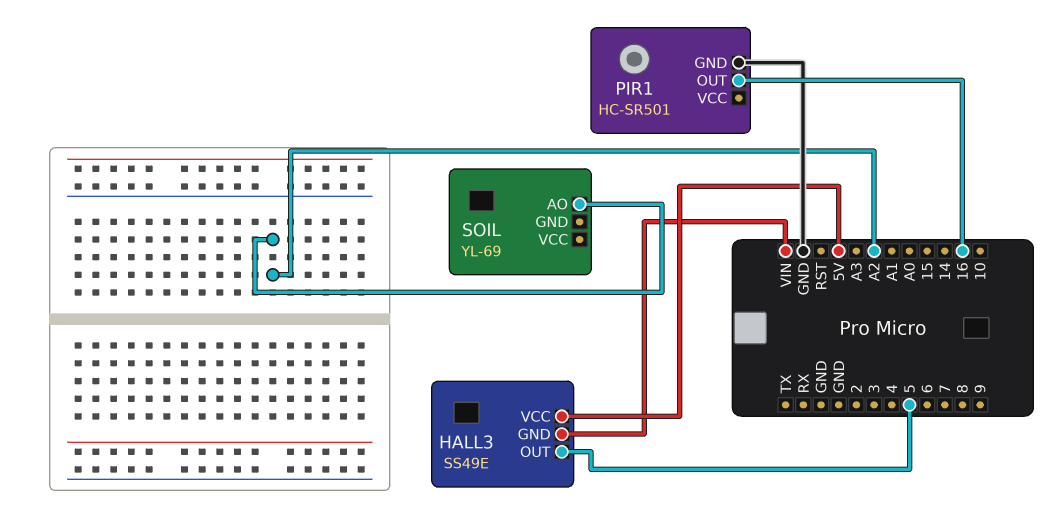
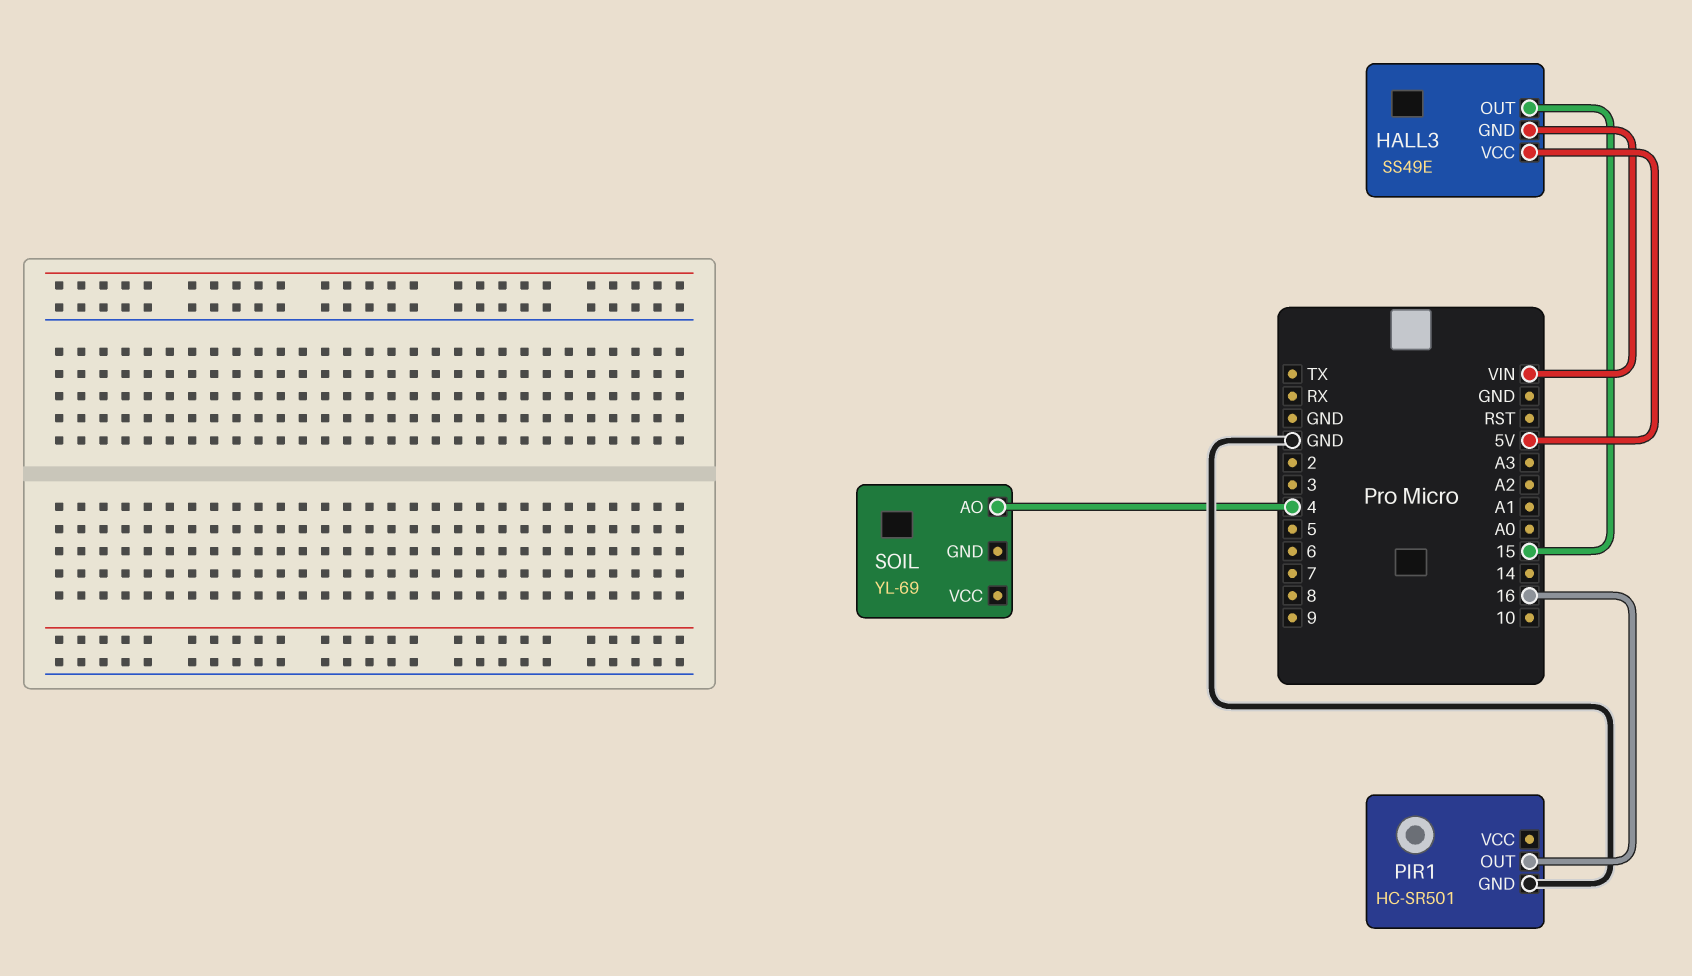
HALL3 pin OUT: 5 -> 15
SOIL pin AO: A2 -> 4

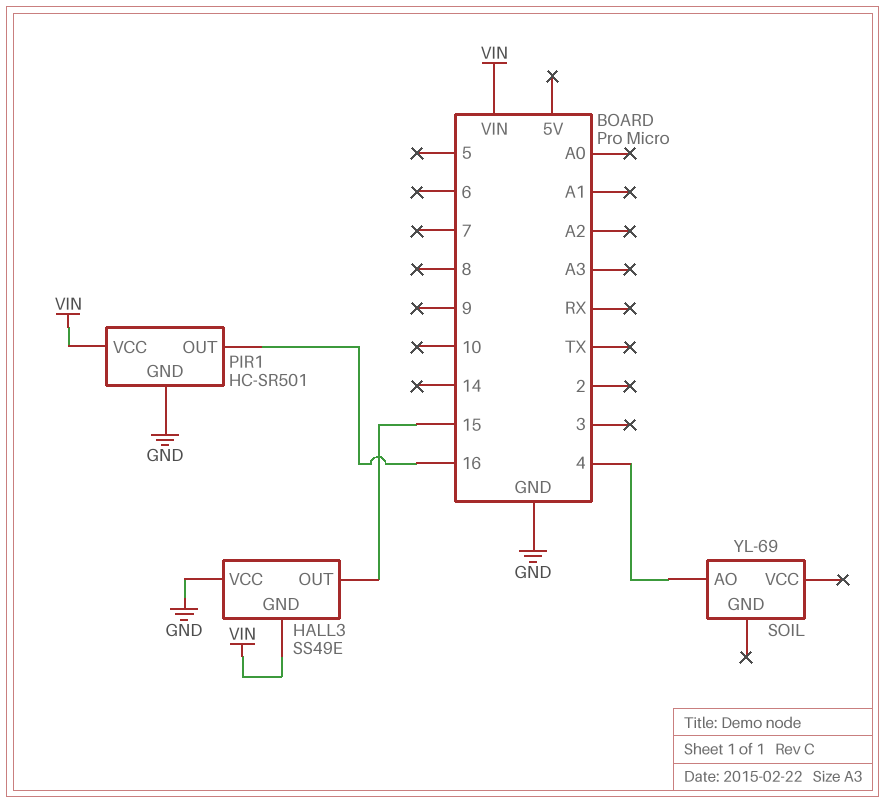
HALL3 pin VCC: 5V -> GND
PIR1 pin VCC: none -> VIN

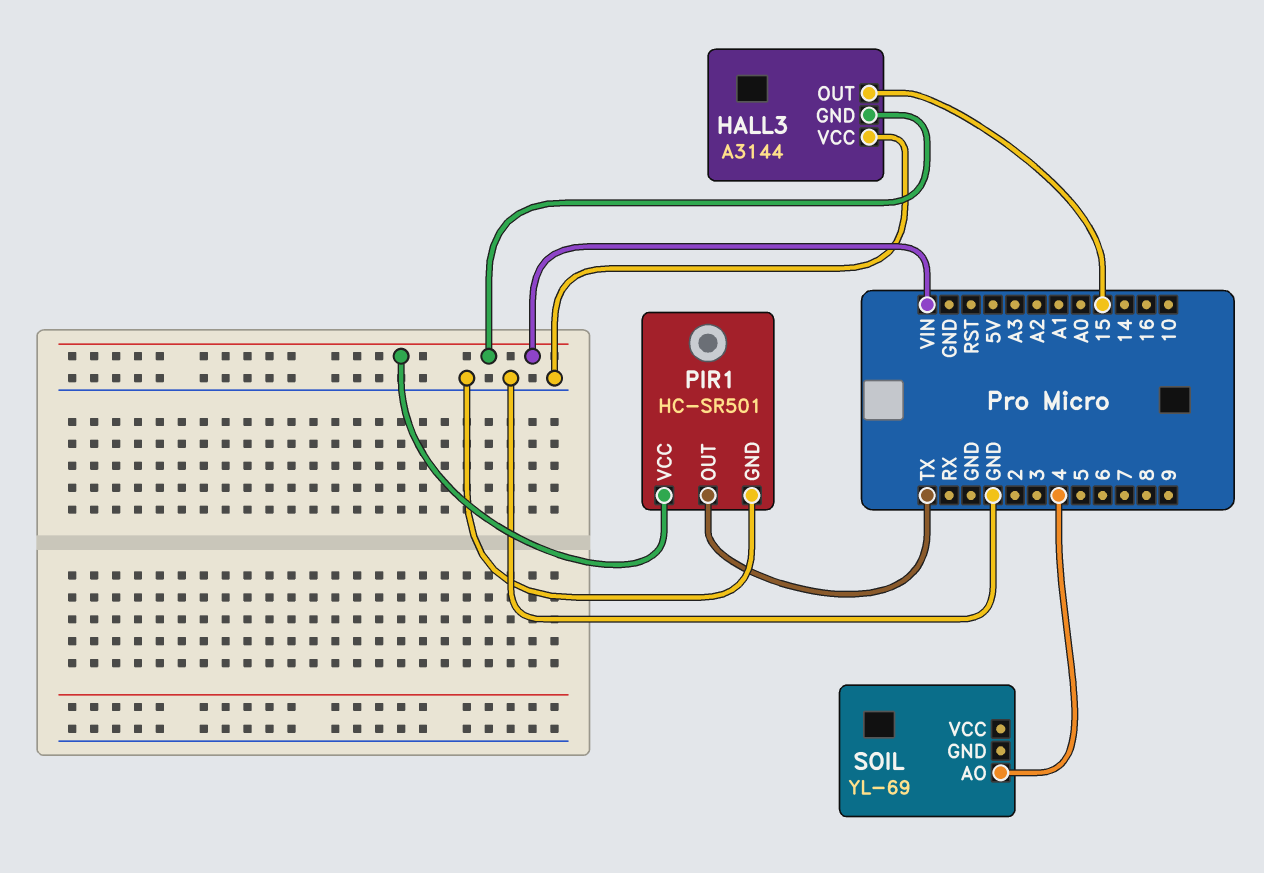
HALL3: SS49E -> A3144
PIR1 pin OUT: 16 -> TX

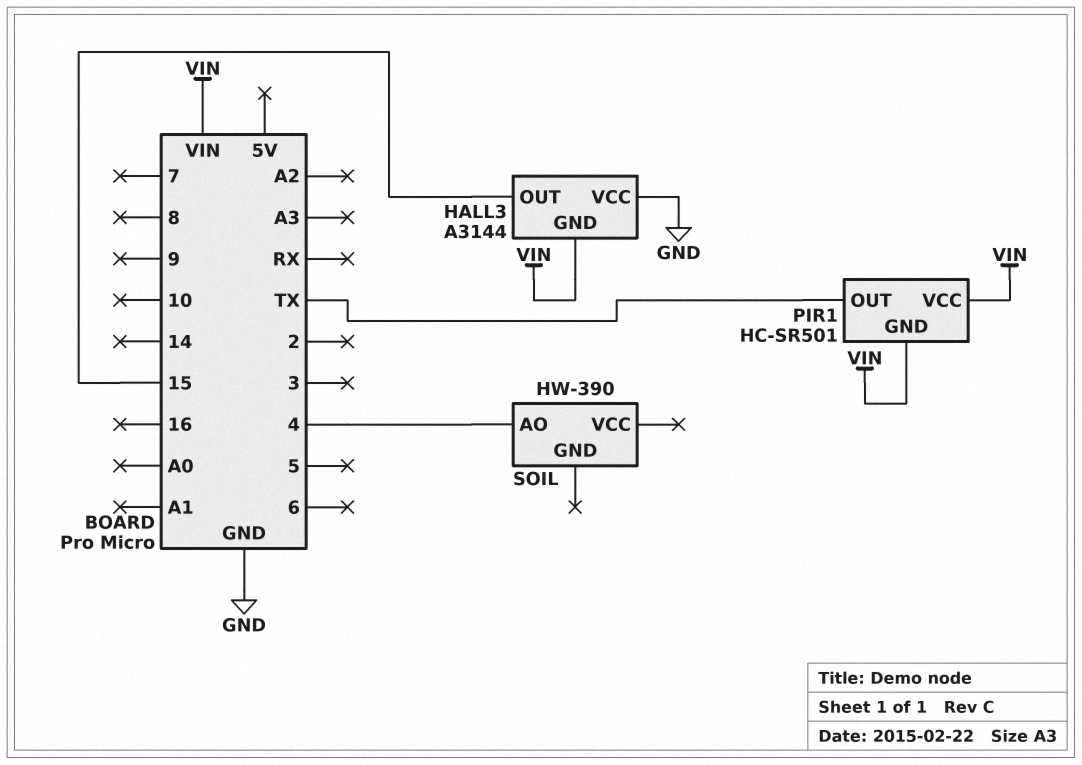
PIR1 pin GND: GND -> VIN
SOIL: YL-69 -> HW-390

